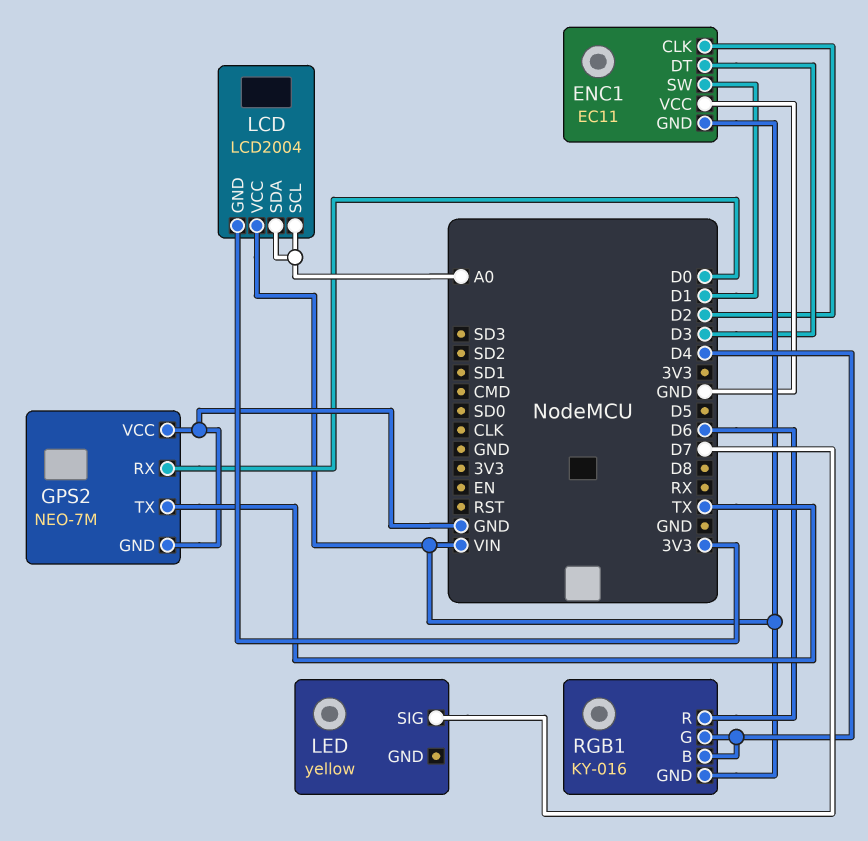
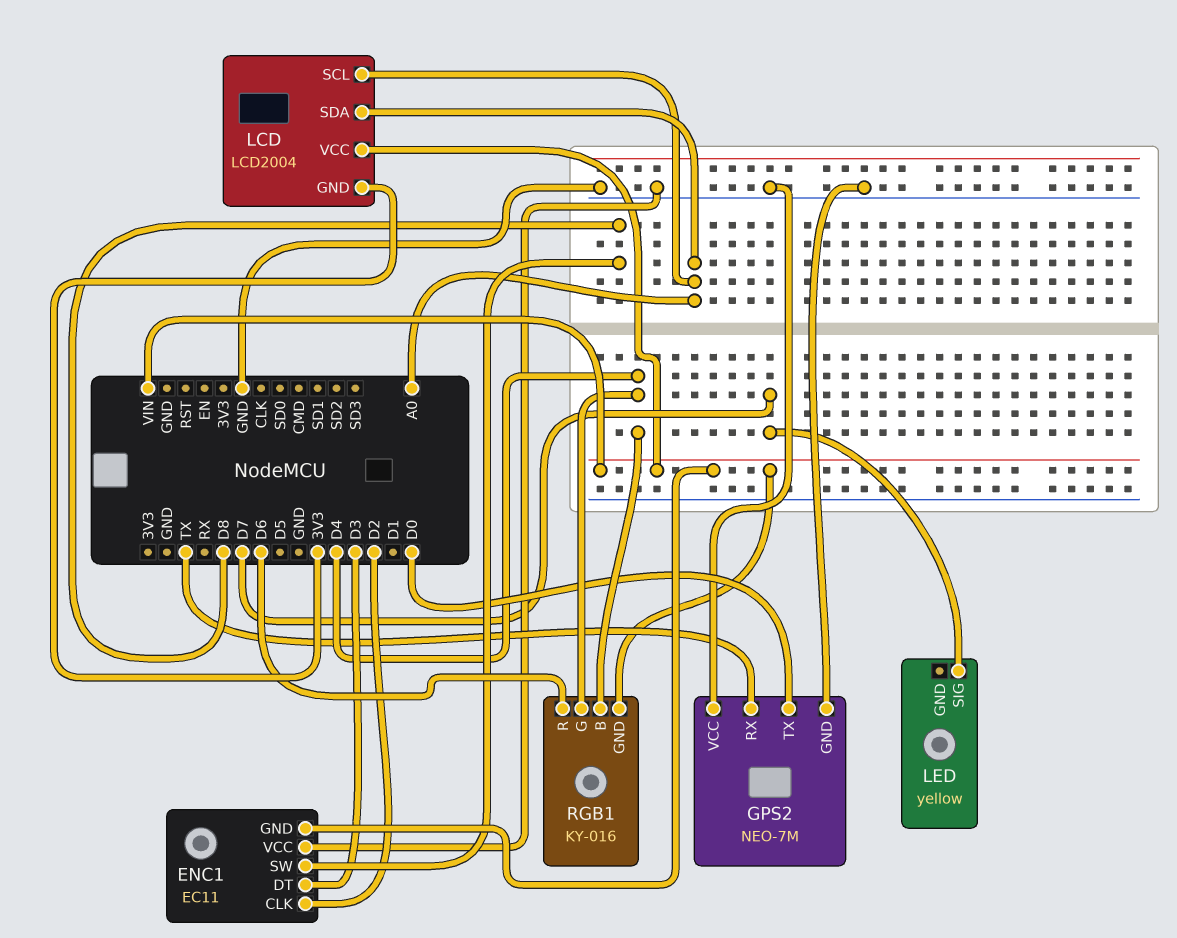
ENC1 pin SW: D1 -> D8
GPS2 pin RX: D0 -> TX
GPS2 pin TX: TX -> D0

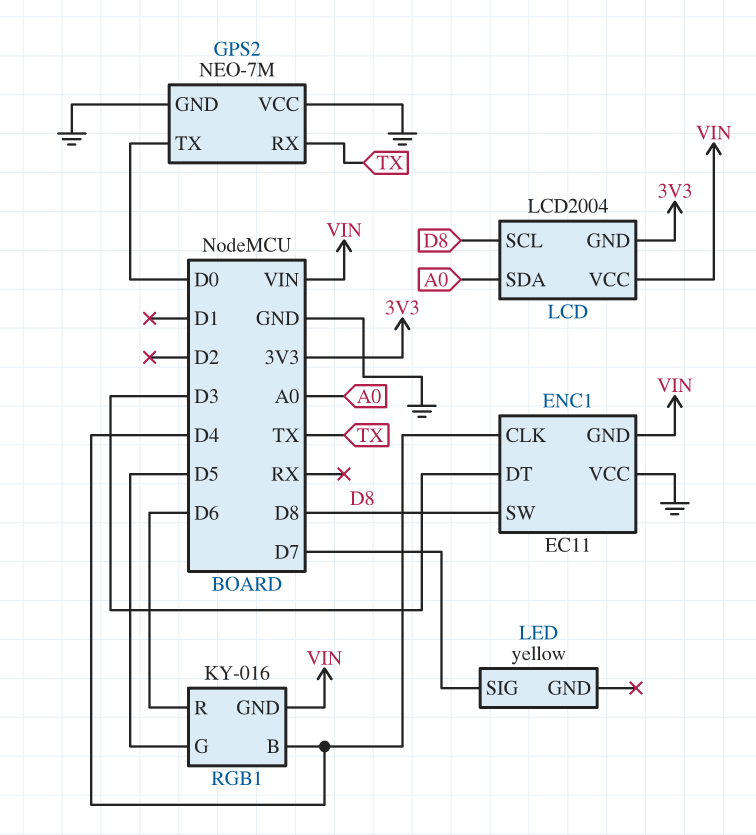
ENC1 pin CLK: D2 -> D4
LCD pin SCL: A0 -> D8
RGB1 pin G: D4 -> D5

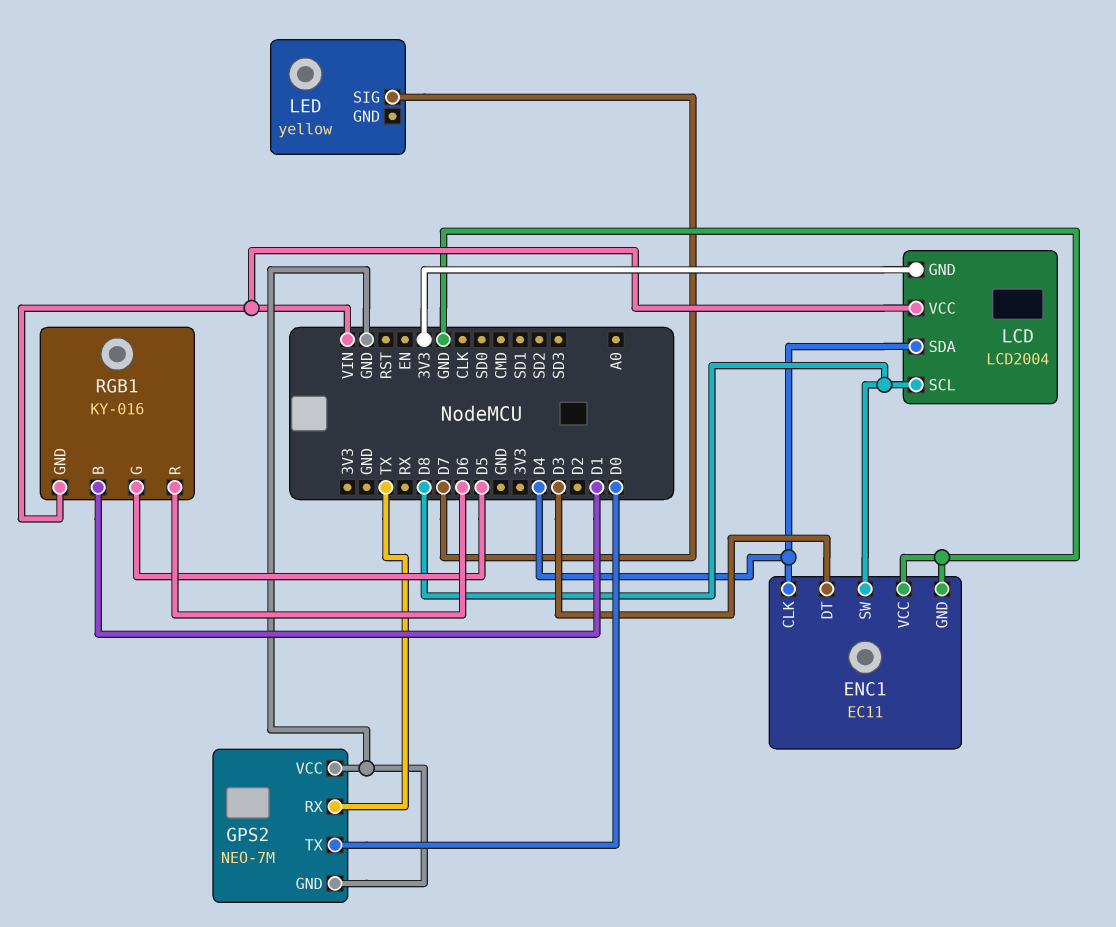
ENC1 pin GND: VIN -> GND
LCD pin SDA: A0 -> D4
RGB1 pin B: D4 -> D1

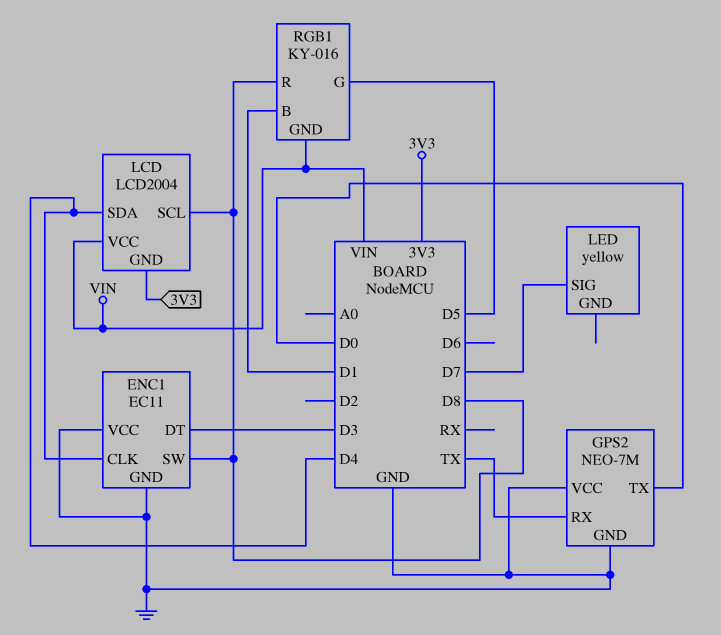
RGB1 pin R: D6 -> D8

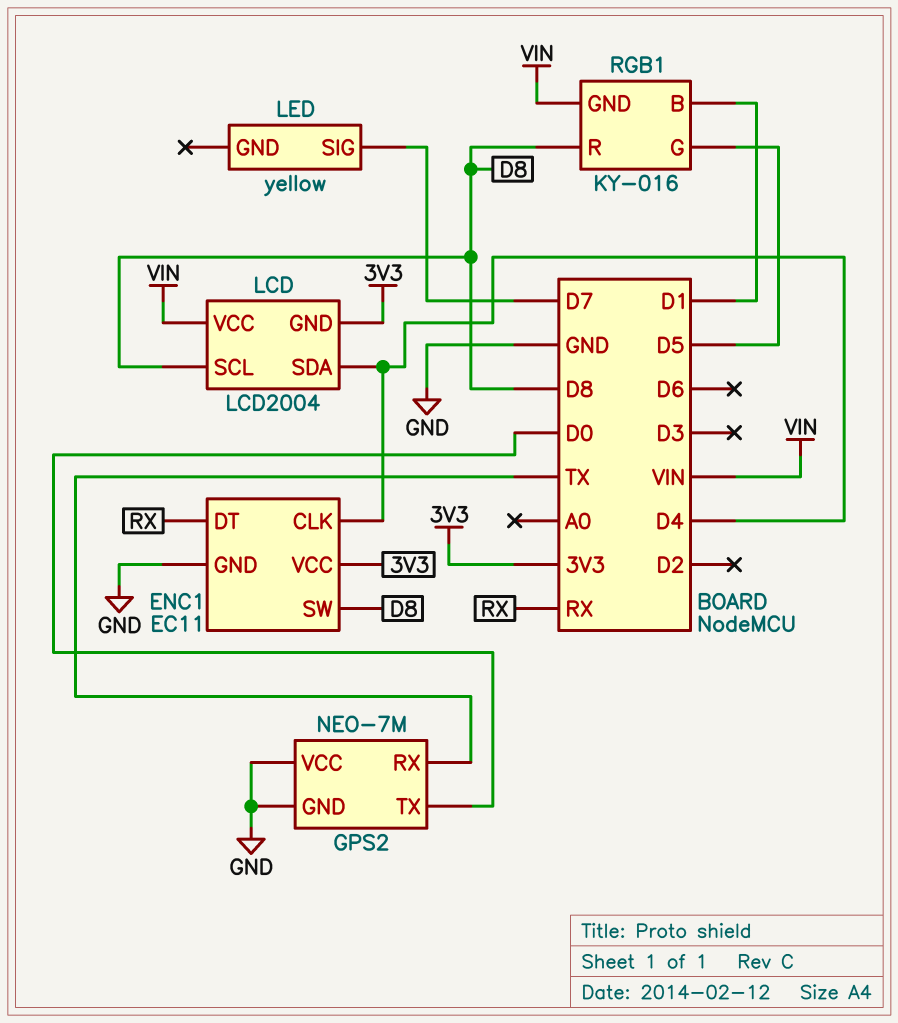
ENC1 pin DT: D3 -> RX
ENC1 pin VCC: GND -> 3V3

